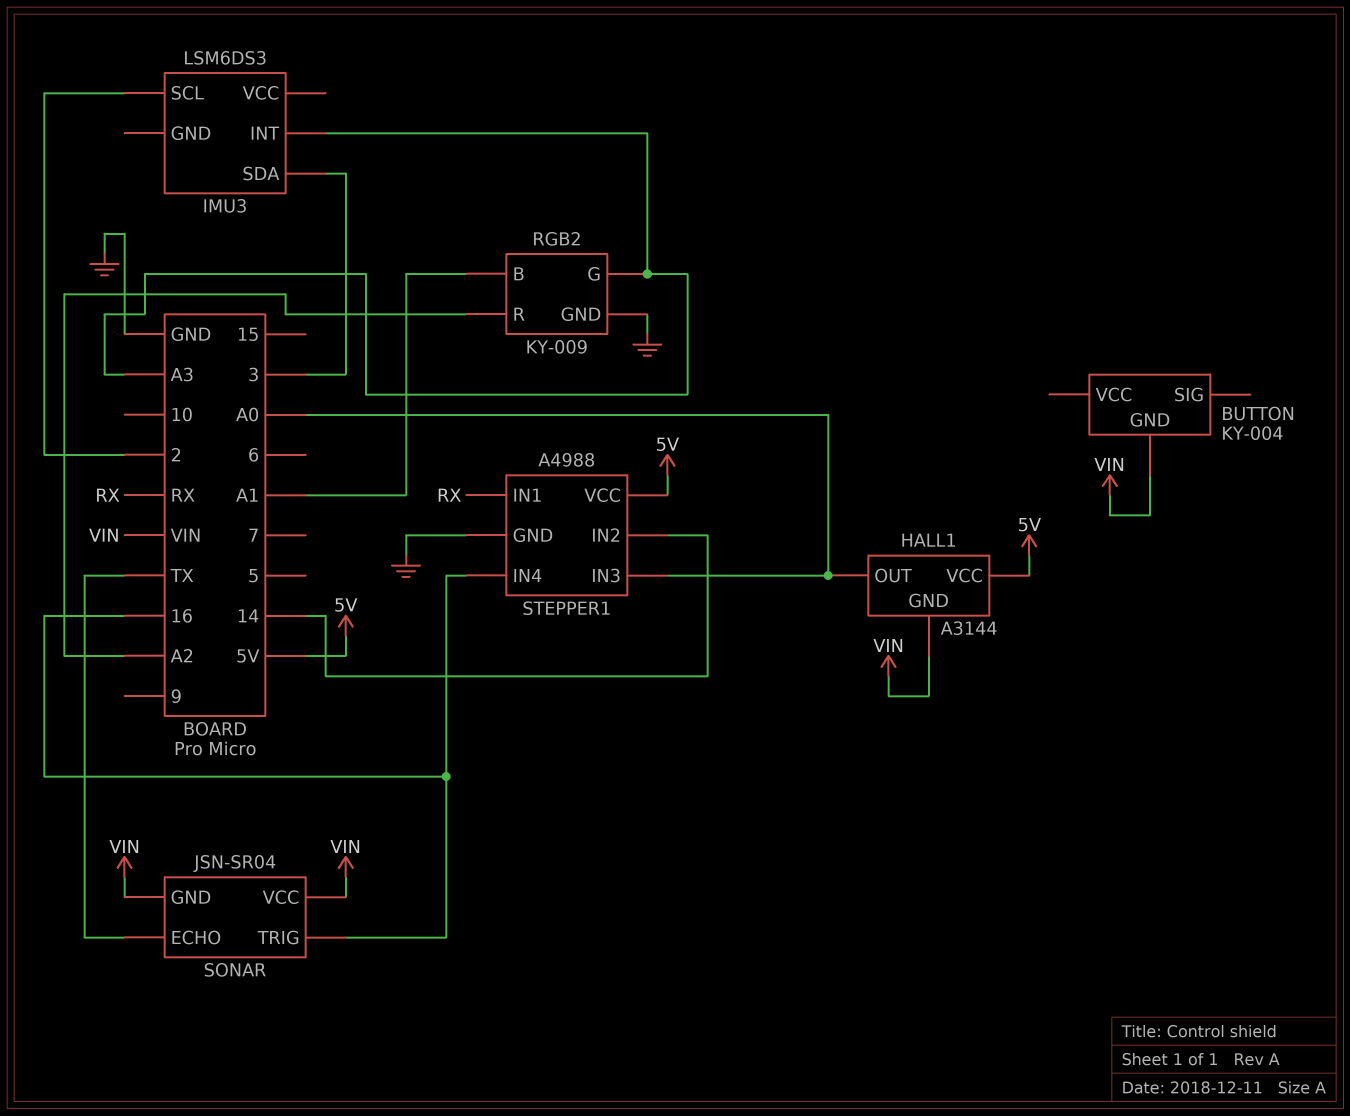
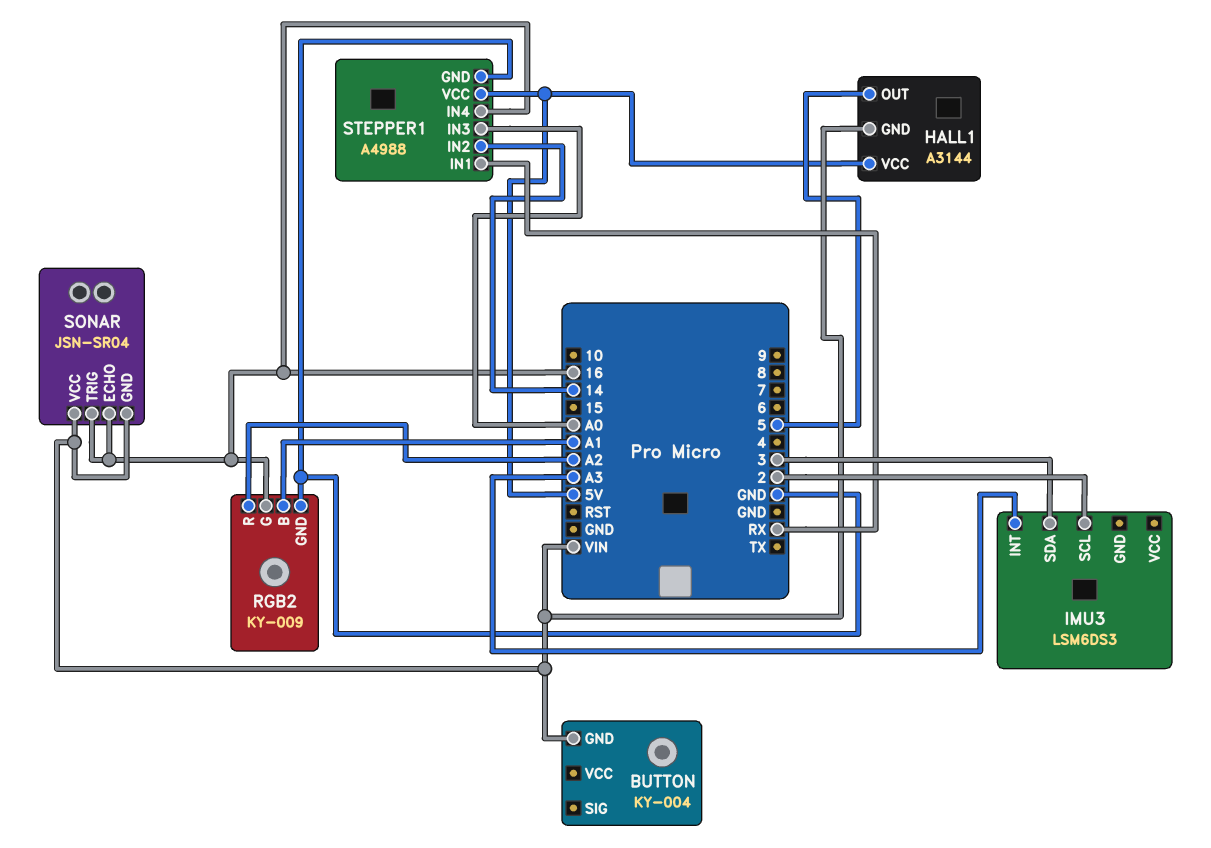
HALL1 pin OUT: A0 -> 5
RGB2 pin G: A3 -> 16
SONAR pin ECHO: TX -> 16

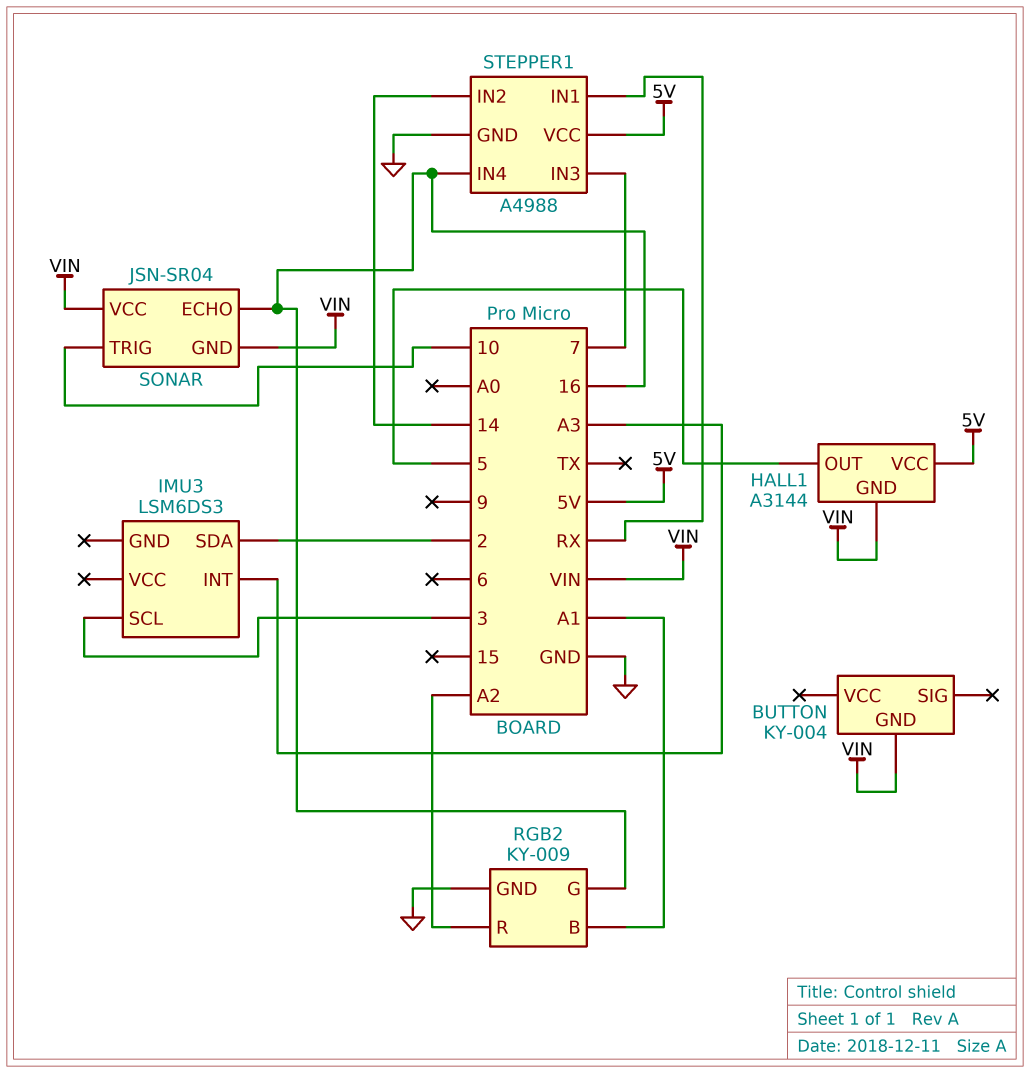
IMU3 pin SCL: 2 -> 3
IMU3 pin SDA: 3 -> 2
SONAR pin TRIG: 16 -> 10
STEPPER1 pin IN3: A0 -> 7

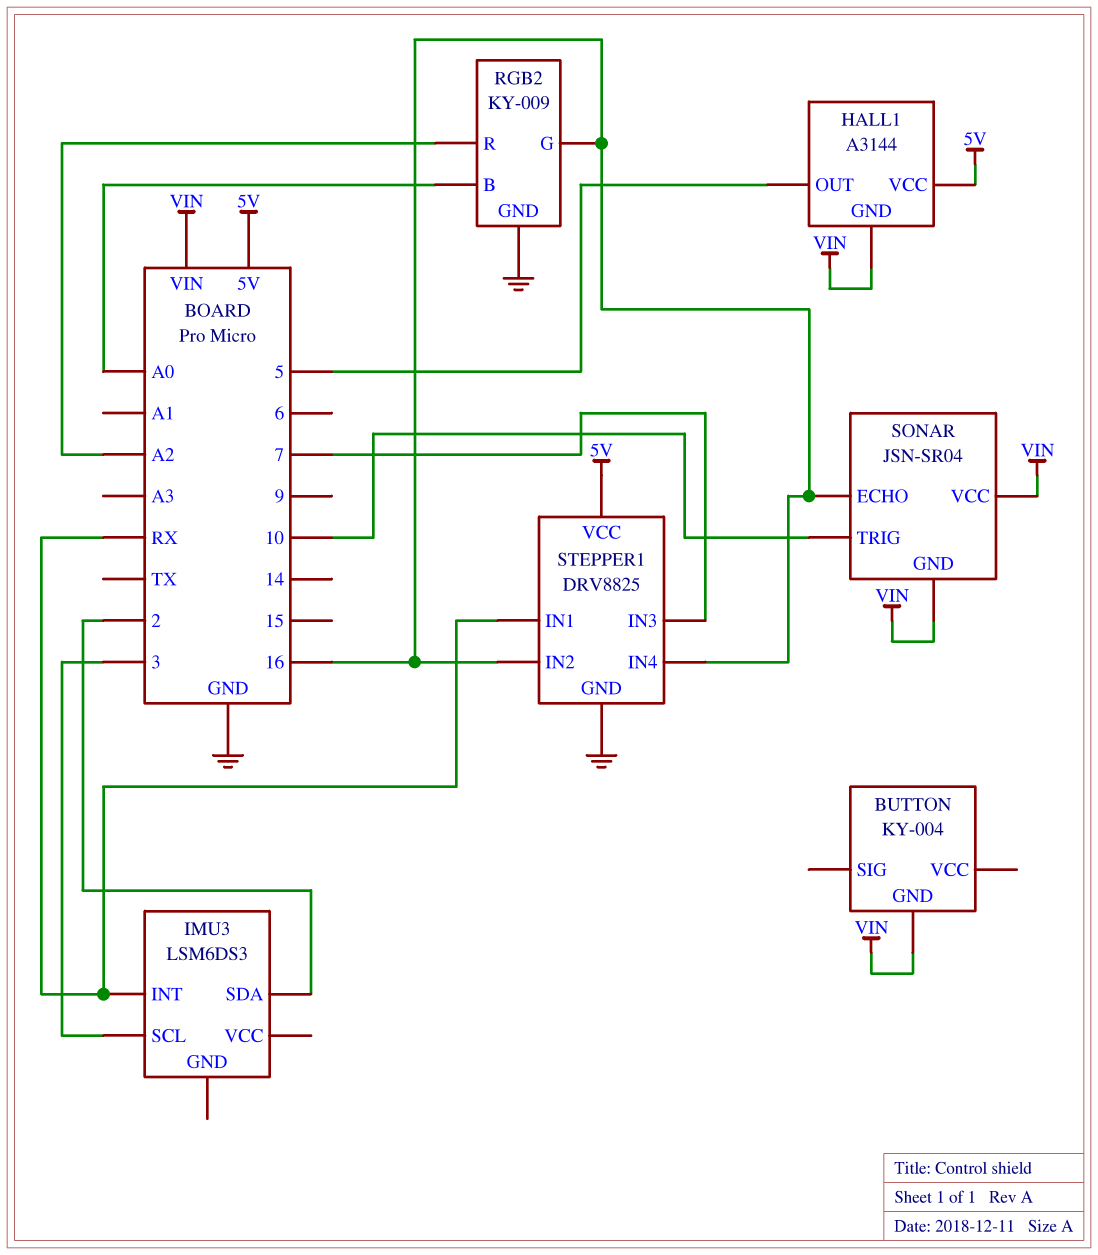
IMU3 pin INT: A3 -> RX
RGB2 pin B: A1 -> A0
STEPPER1: A4988 -> DRV8825
STEPPER1 pin IN2: 14 -> 16

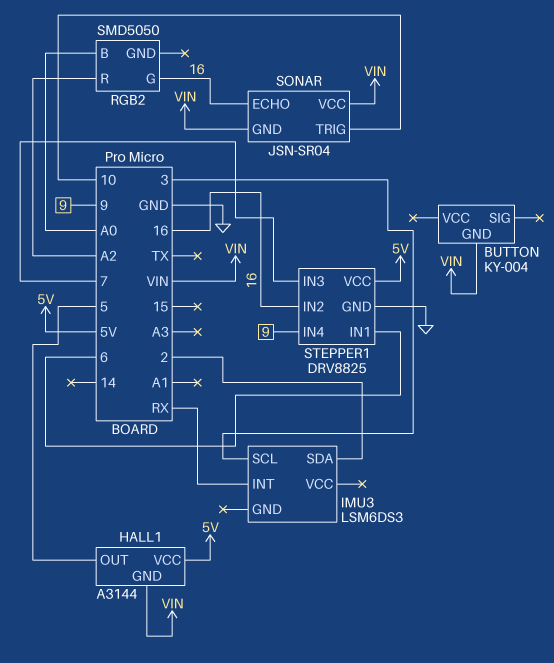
RGB2: KY-009 -> SMD5050
RGB2 pin GND: GND -> none
STEPPER1 pin IN1: RX -> 6
STEPPER1 pin IN4: 16 -> 9

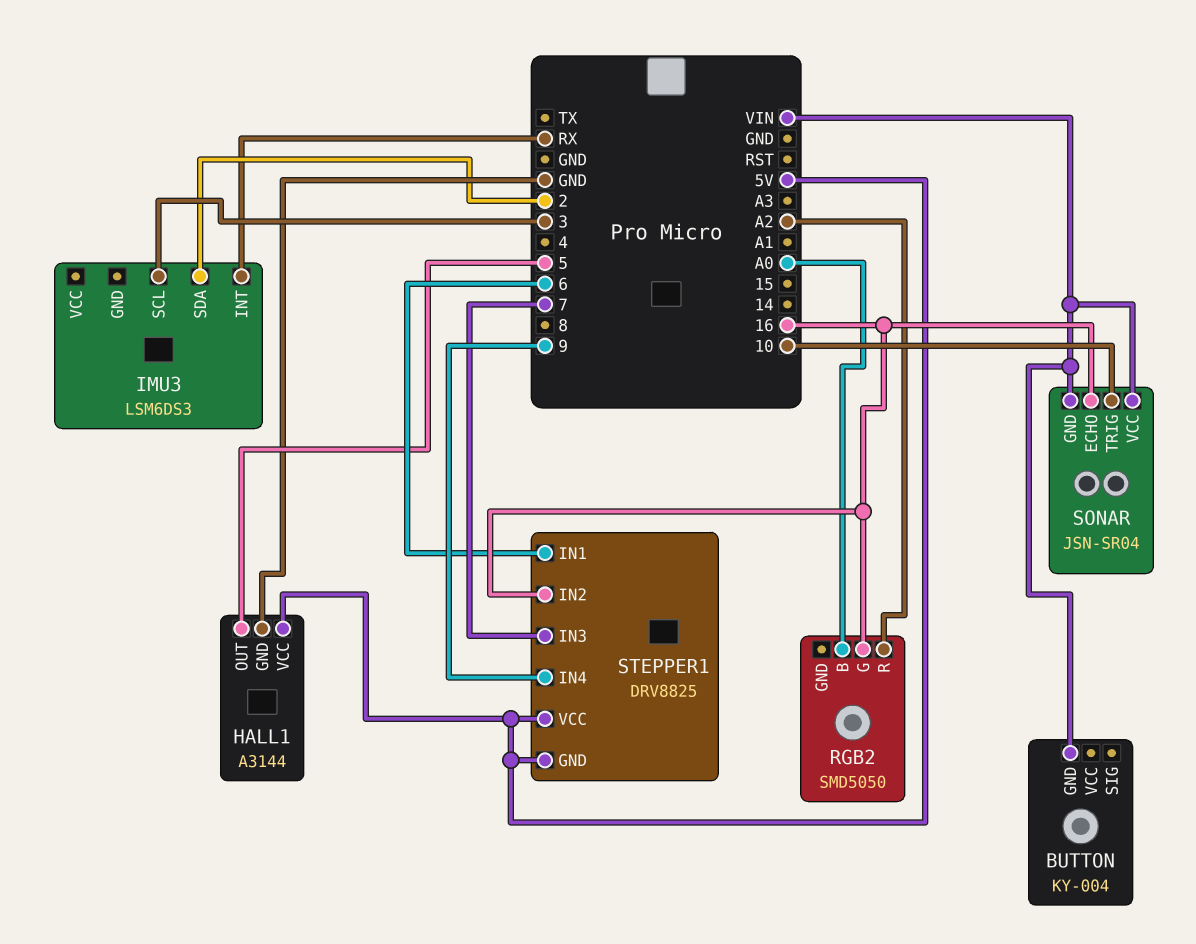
HALL1 pin GND: VIN -> GND
STEPPER1 pin GND: GND -> 5V

